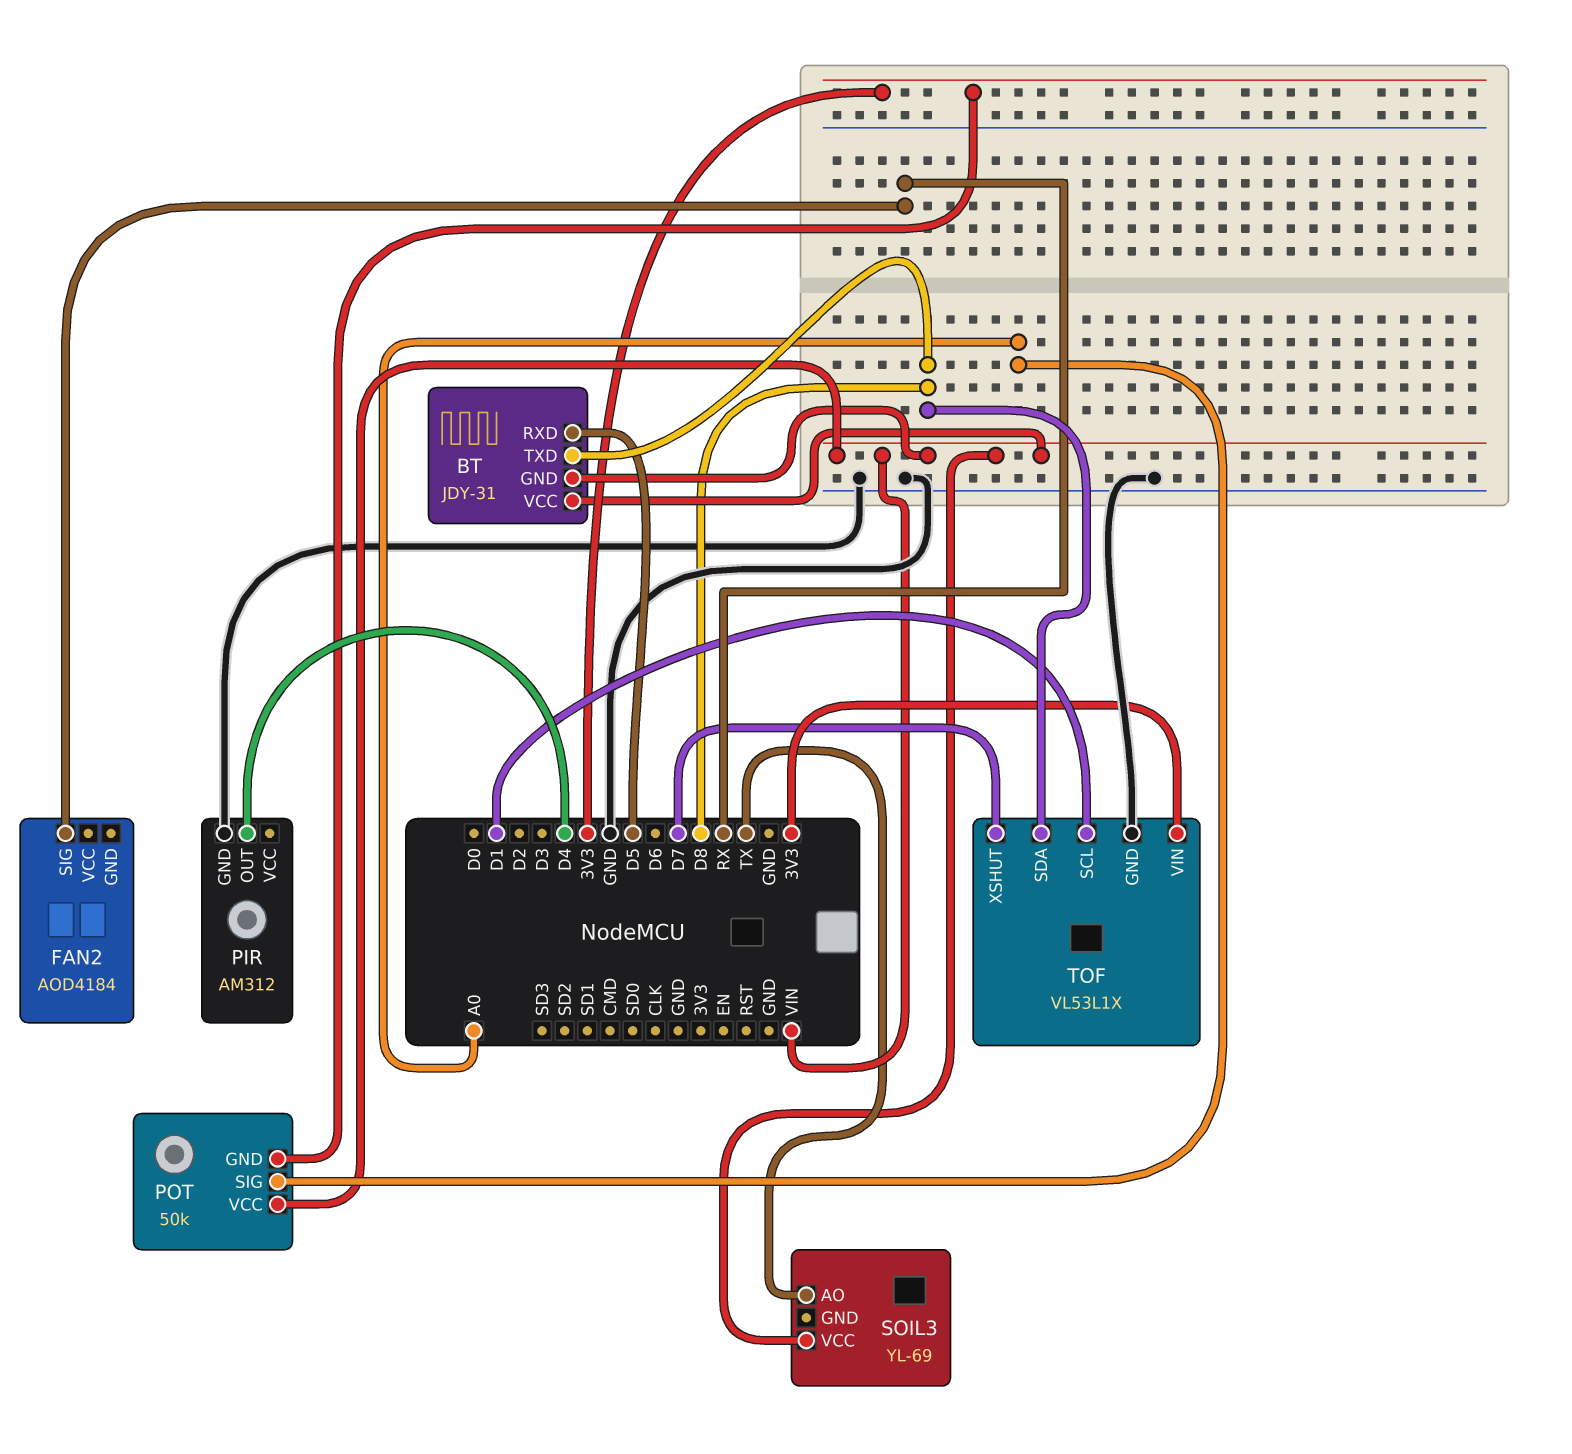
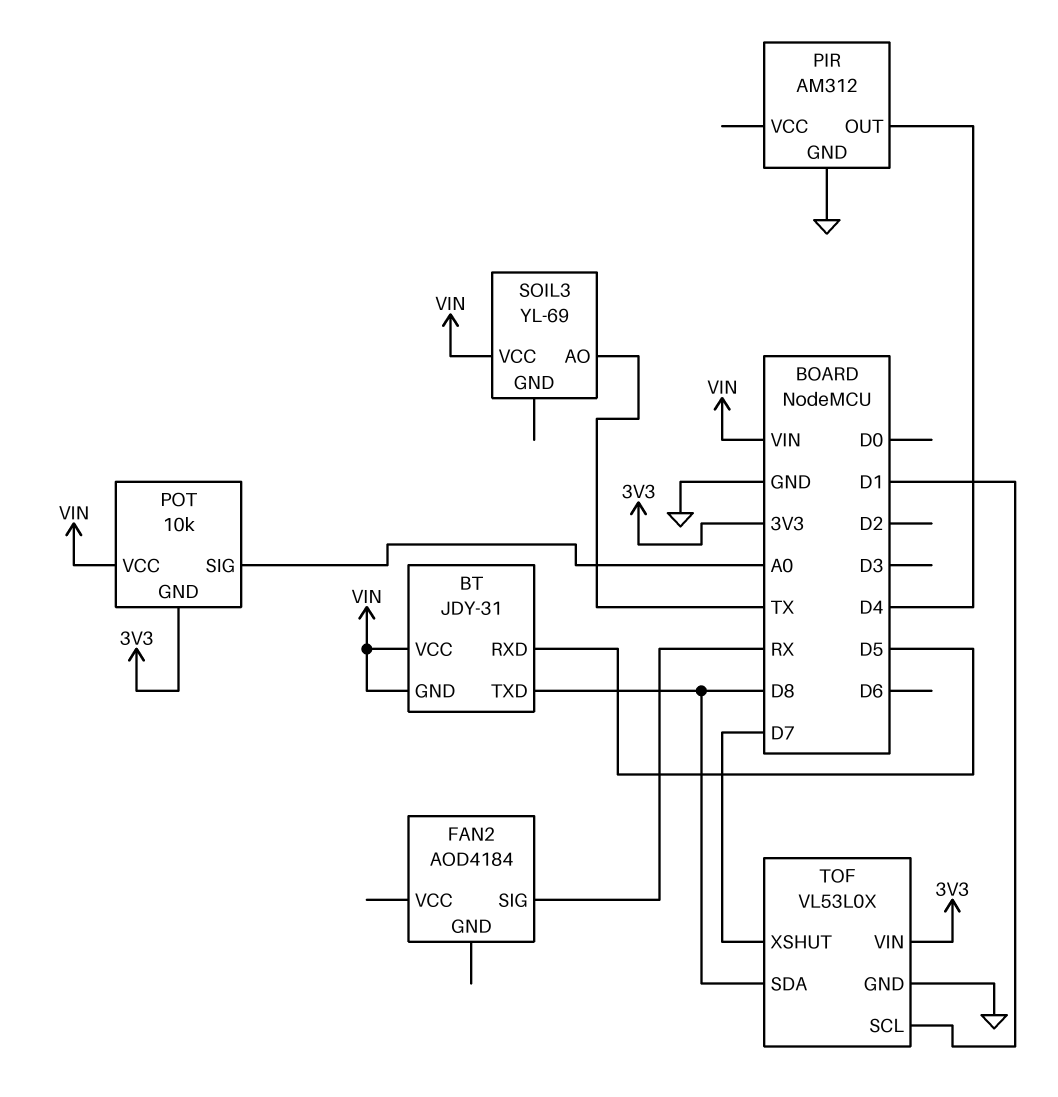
POT: 50k -> 10k
TOF: VL53L1X -> VL53L0X

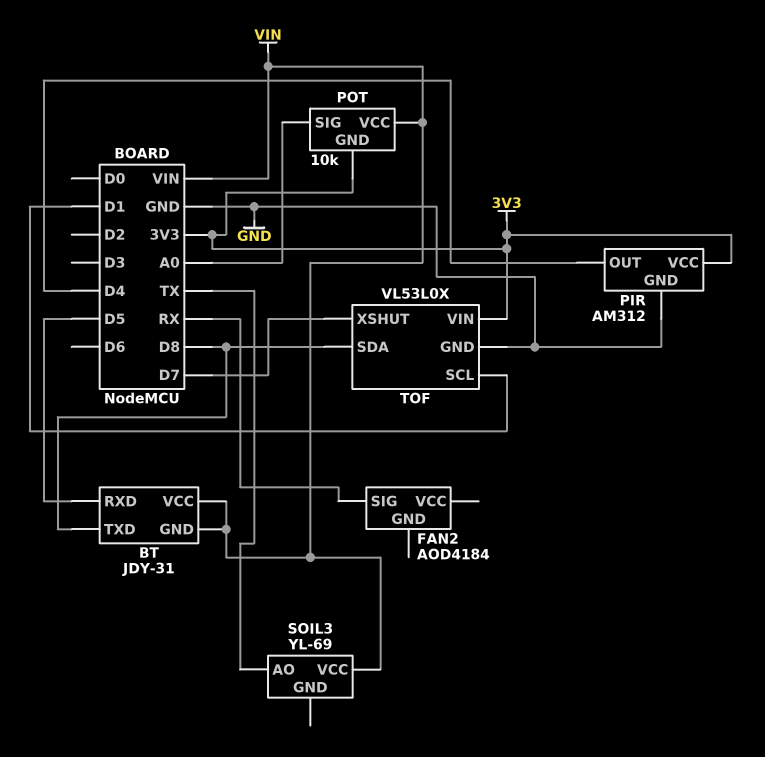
PIR pin VCC: none -> 3V3

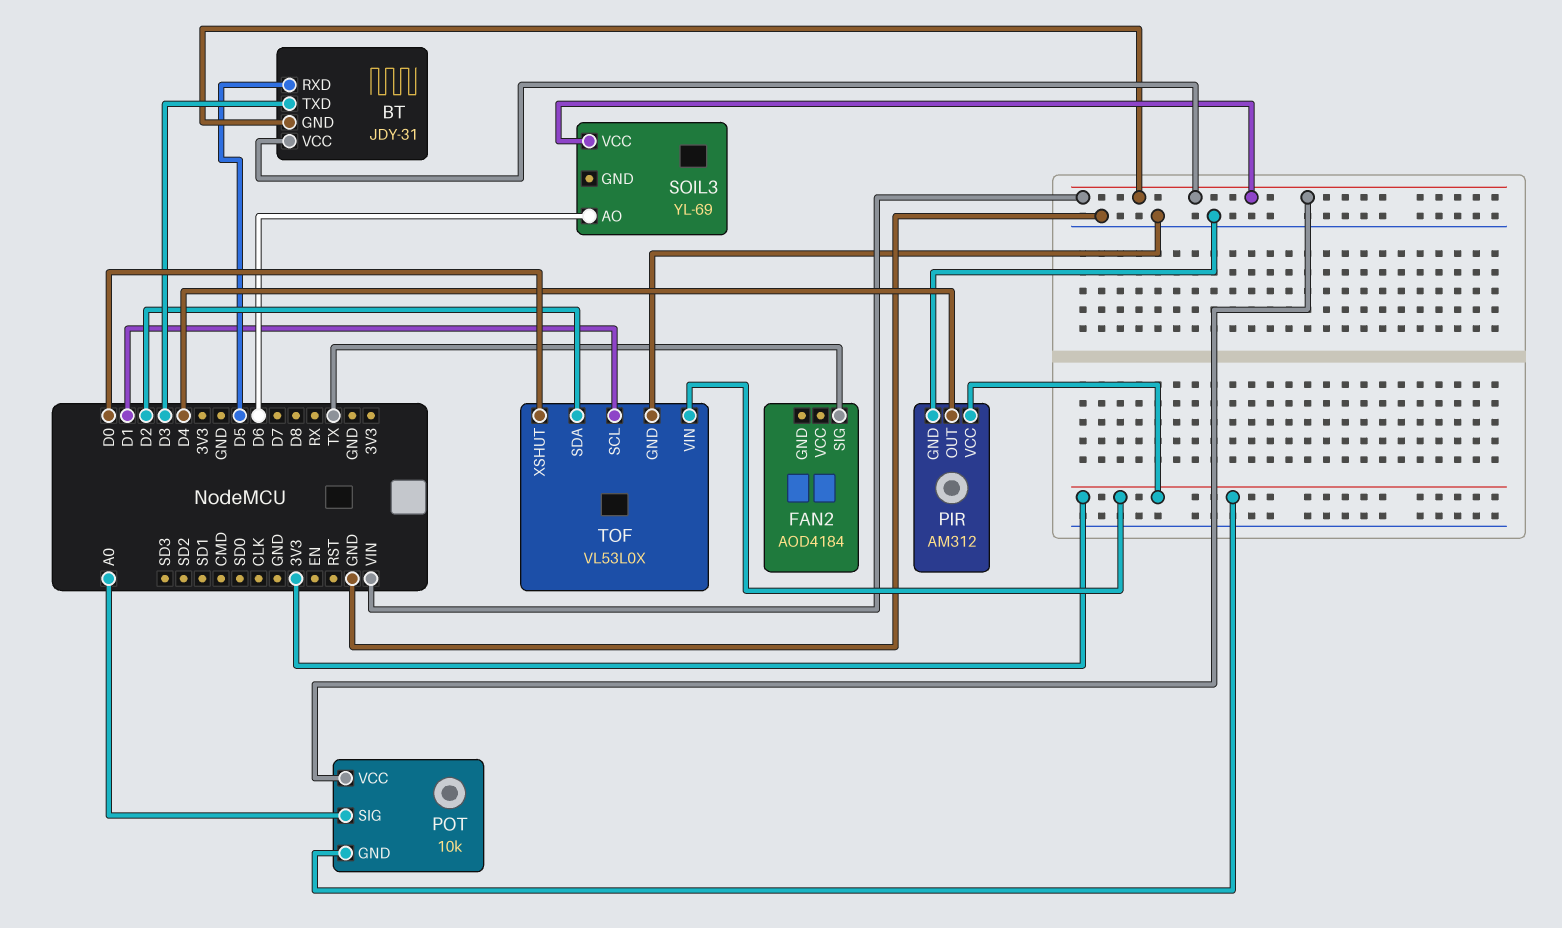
BT pin TXD: D8 -> D3
FAN2 pin SIG: RX -> TX
SOIL3 pin AO: TX -> D6
TOF pin SDA: D8 -> D2
TOF pin XSHUT: D7 -> D0

